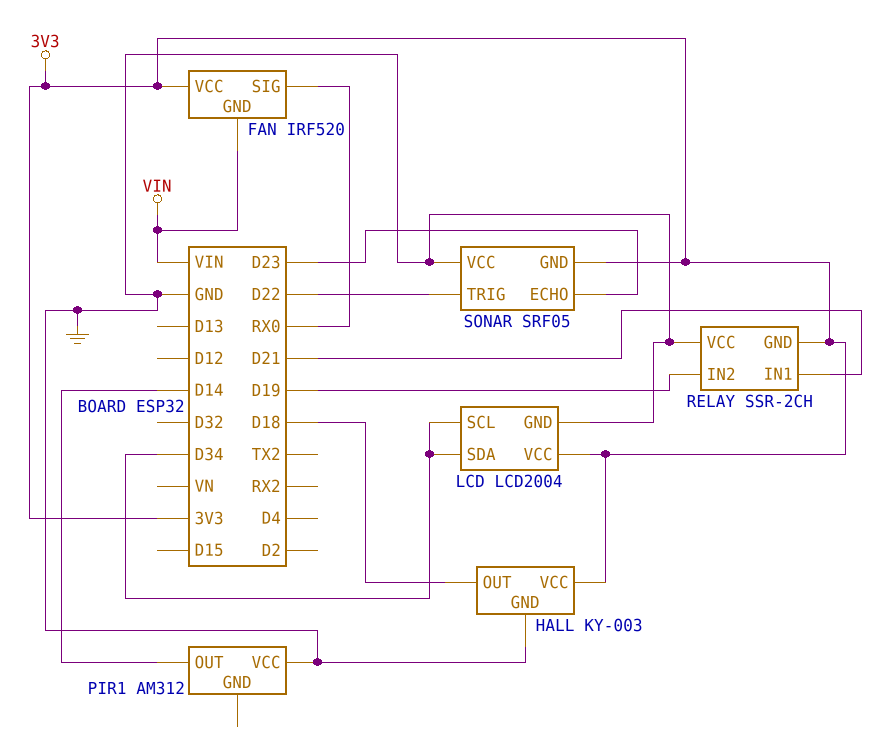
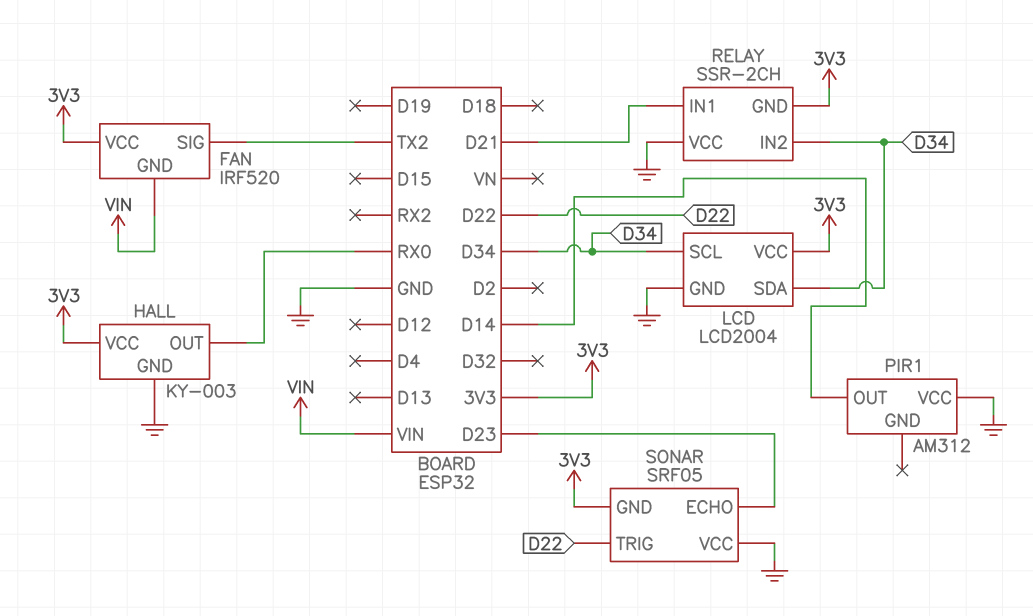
FAN pin SIG: RX0 -> TX2
HALL pin OUT: D18 -> RX0
RELAY pin IN2: D19 -> D34

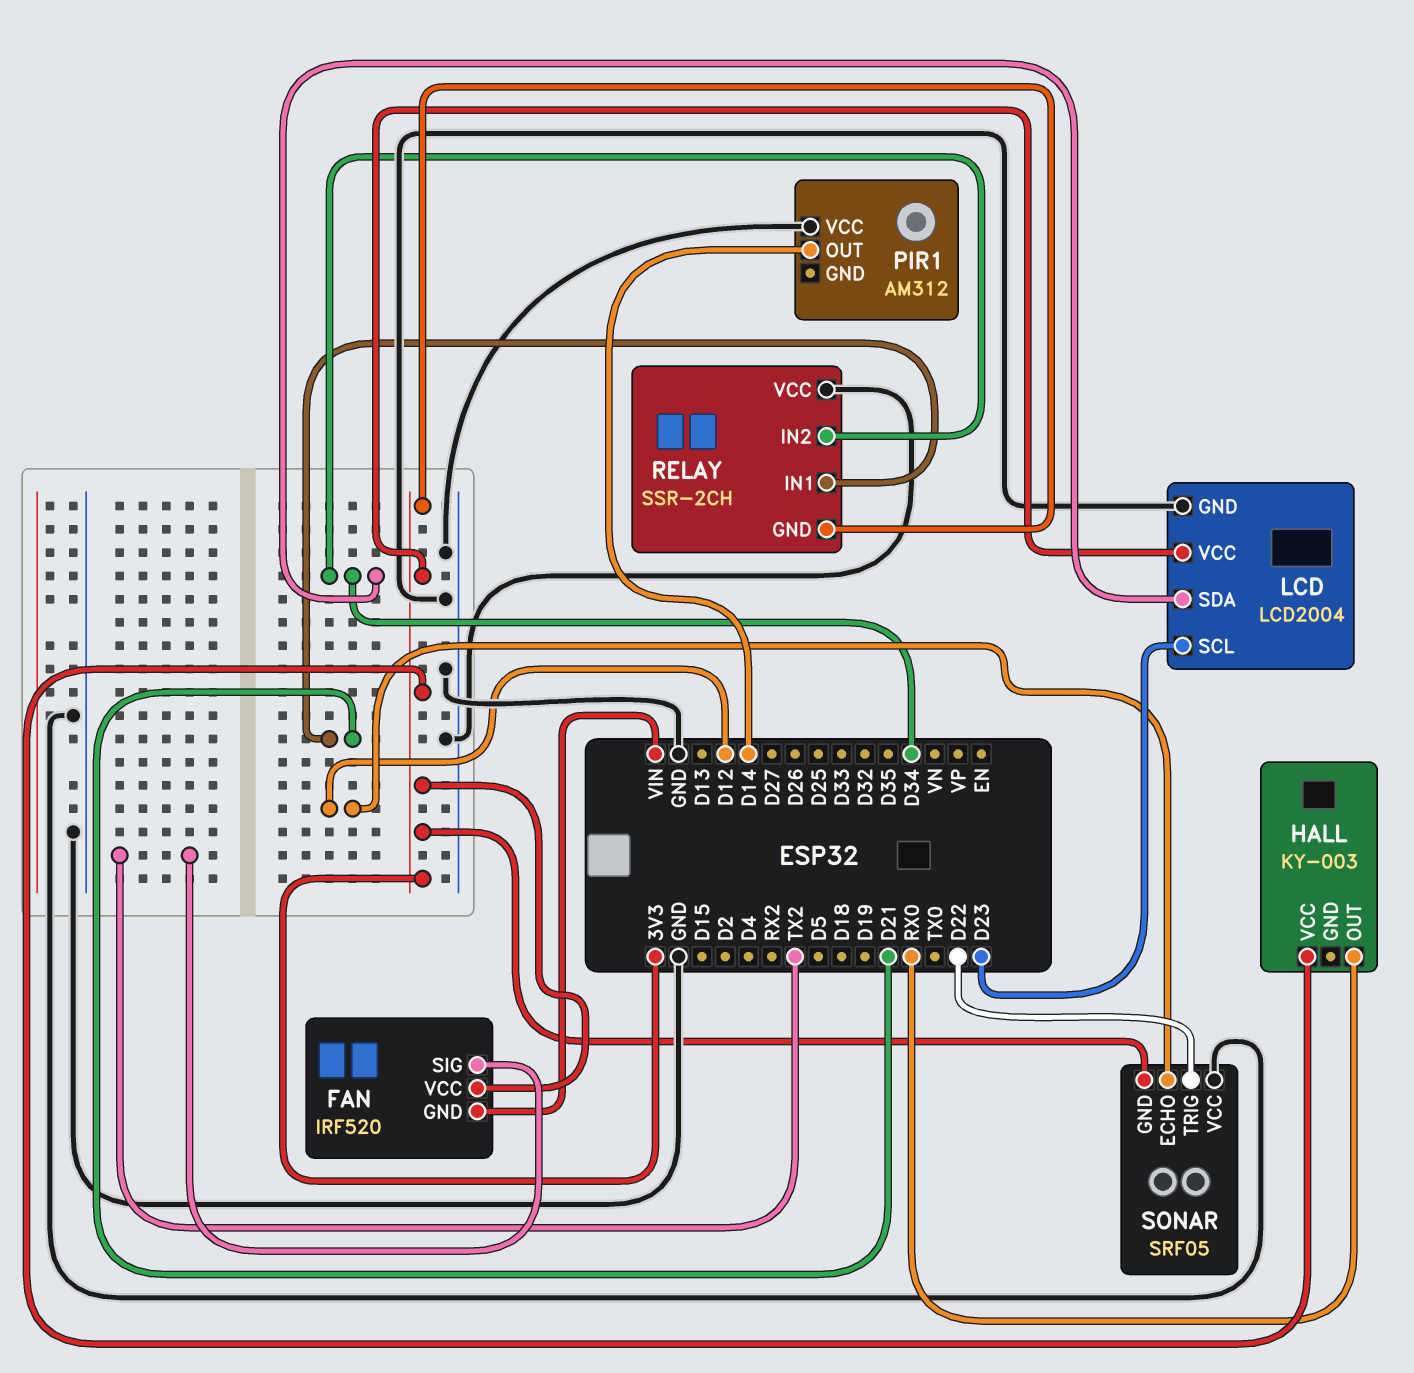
HALL pin GND: GND -> none
LCD pin SCL: D34 -> D23
SONAR pin ECHO: D23 -> D12

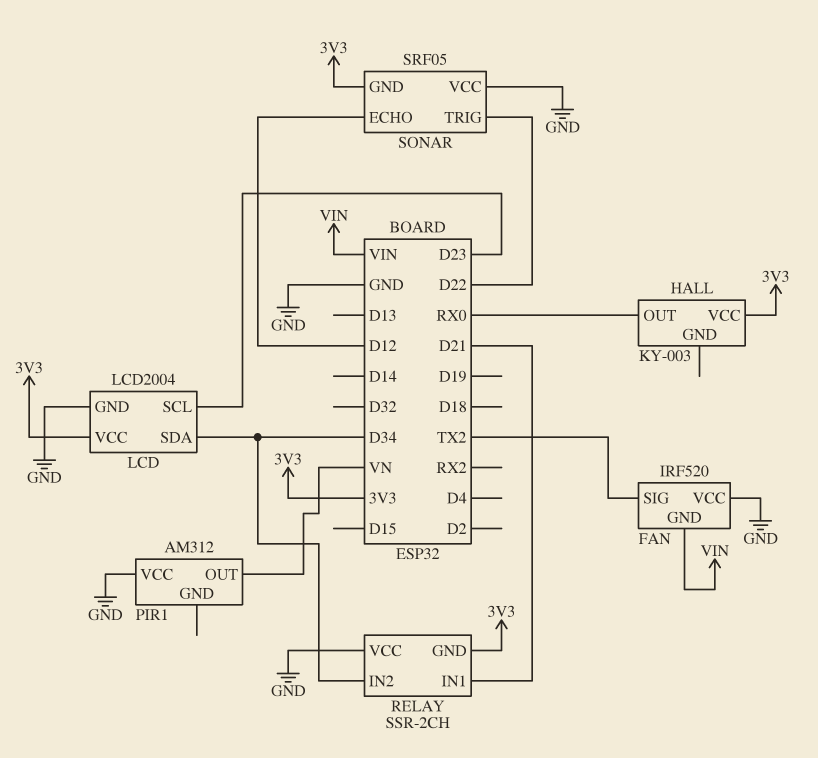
FAN pin VCC: 3V3 -> GND
PIR1 pin OUT: D14 -> VN

